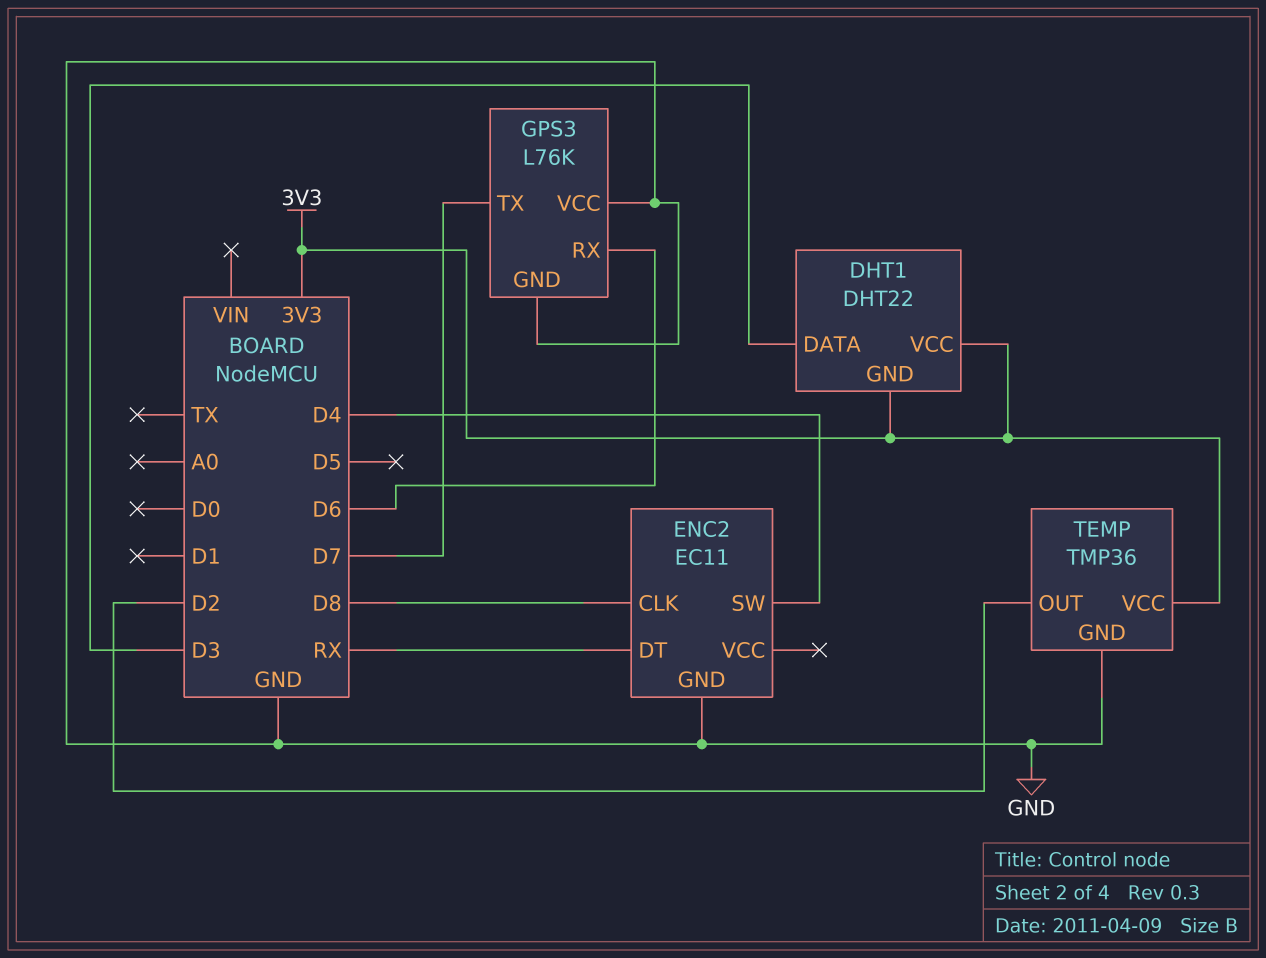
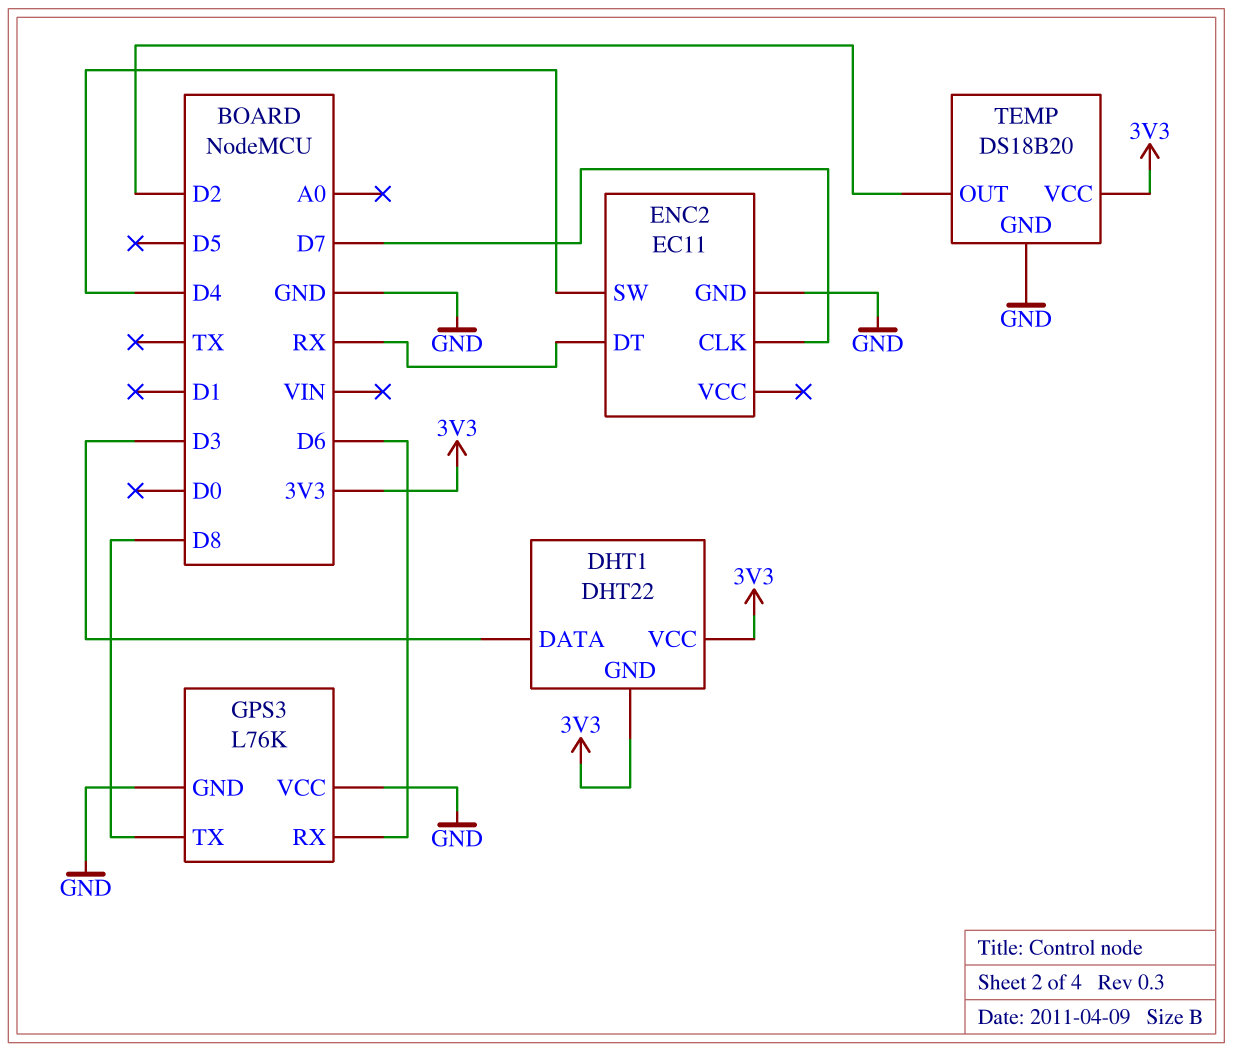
ENC2 pin CLK: D8 -> D7
GPS3 pin TX: D7 -> D8
TEMP: TMP36 -> DS18B20

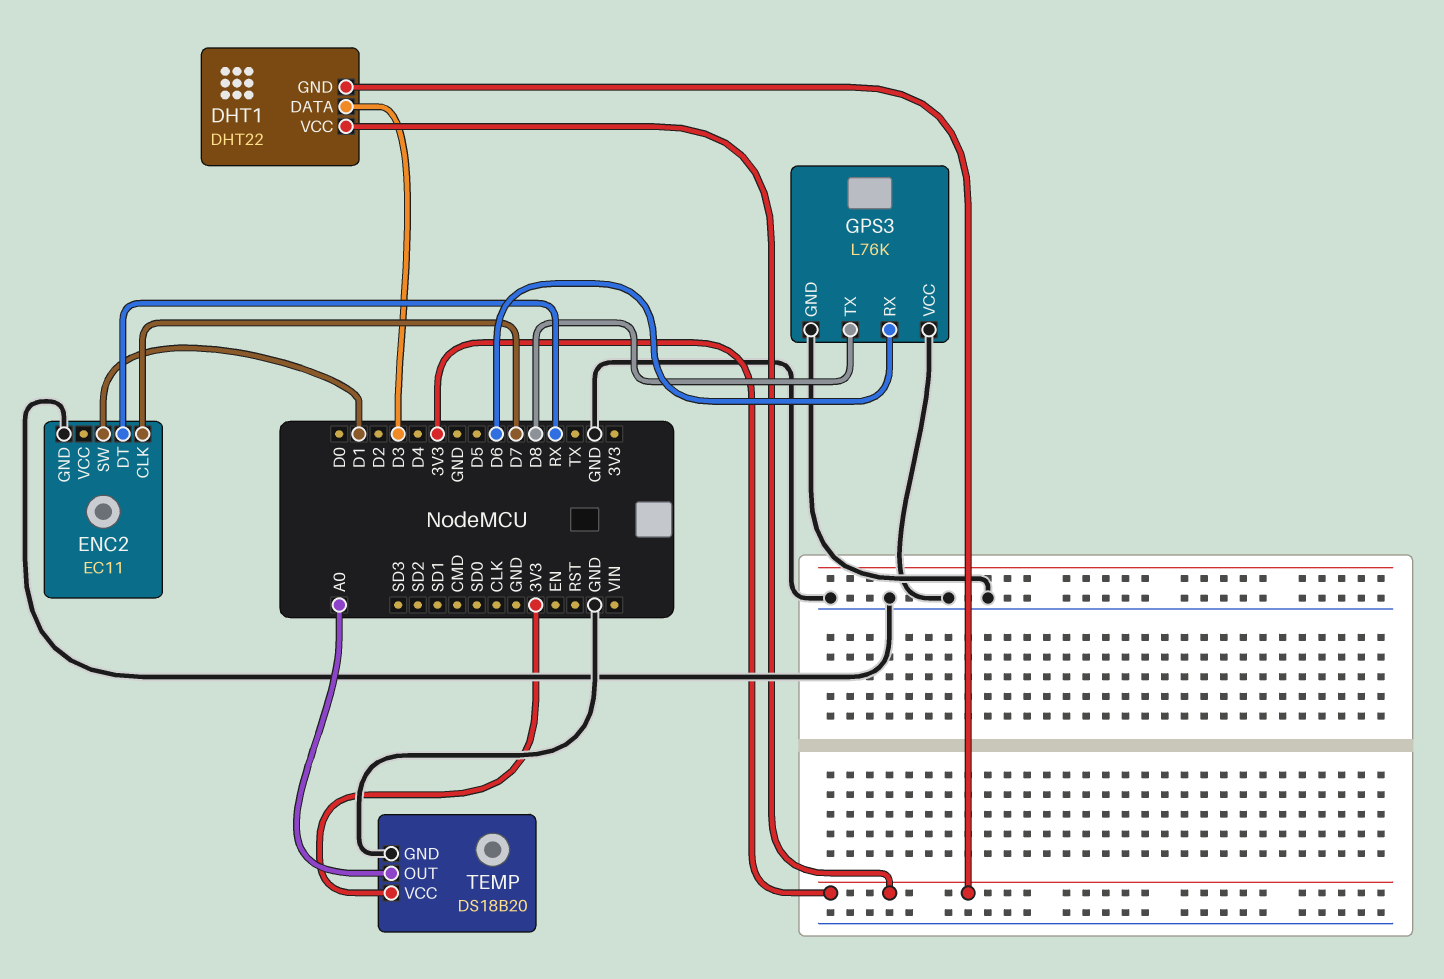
ENC2 pin SW: D4 -> D1
TEMP pin OUT: D2 -> A0

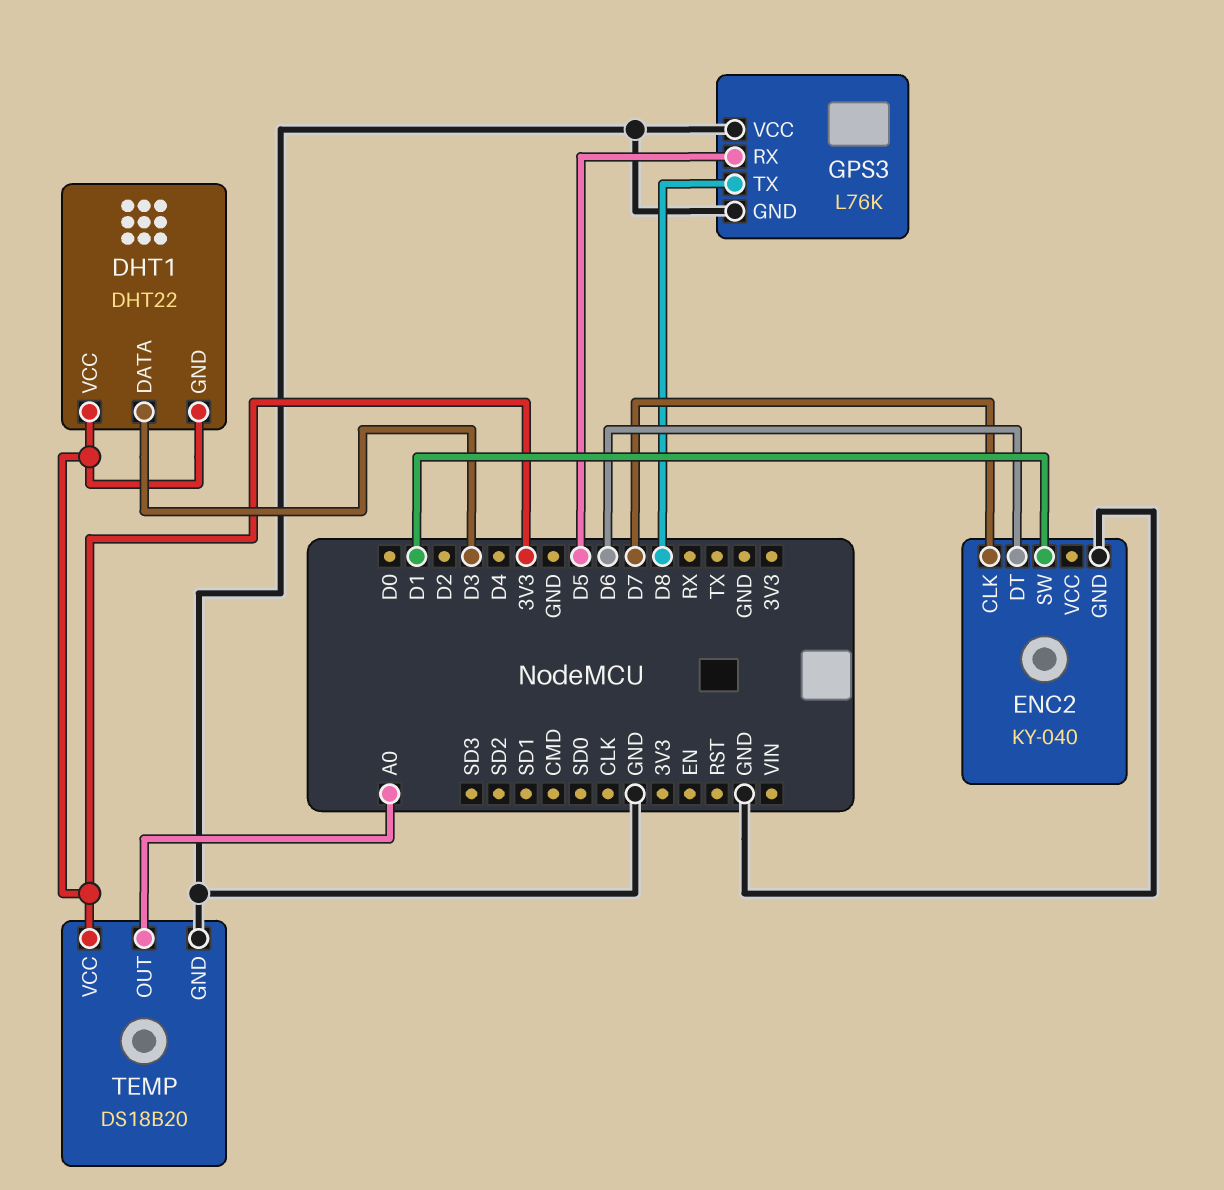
ENC2: EC11 -> KY-040
ENC2 pin DT: RX -> D6
GPS3 pin RX: D6 -> D5

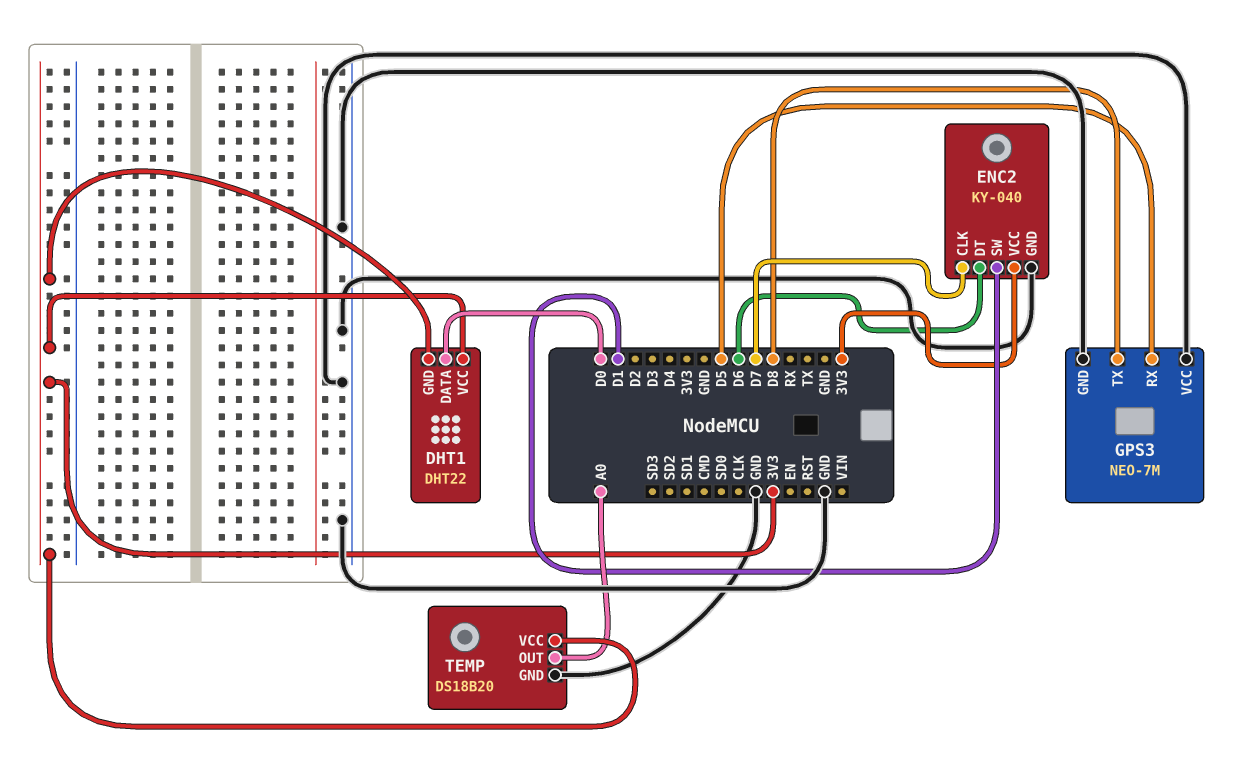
DHT1 pin DATA: D3 -> D0
ENC2 pin VCC: none -> 3V3
GPS3: L76K -> NEO-7M

